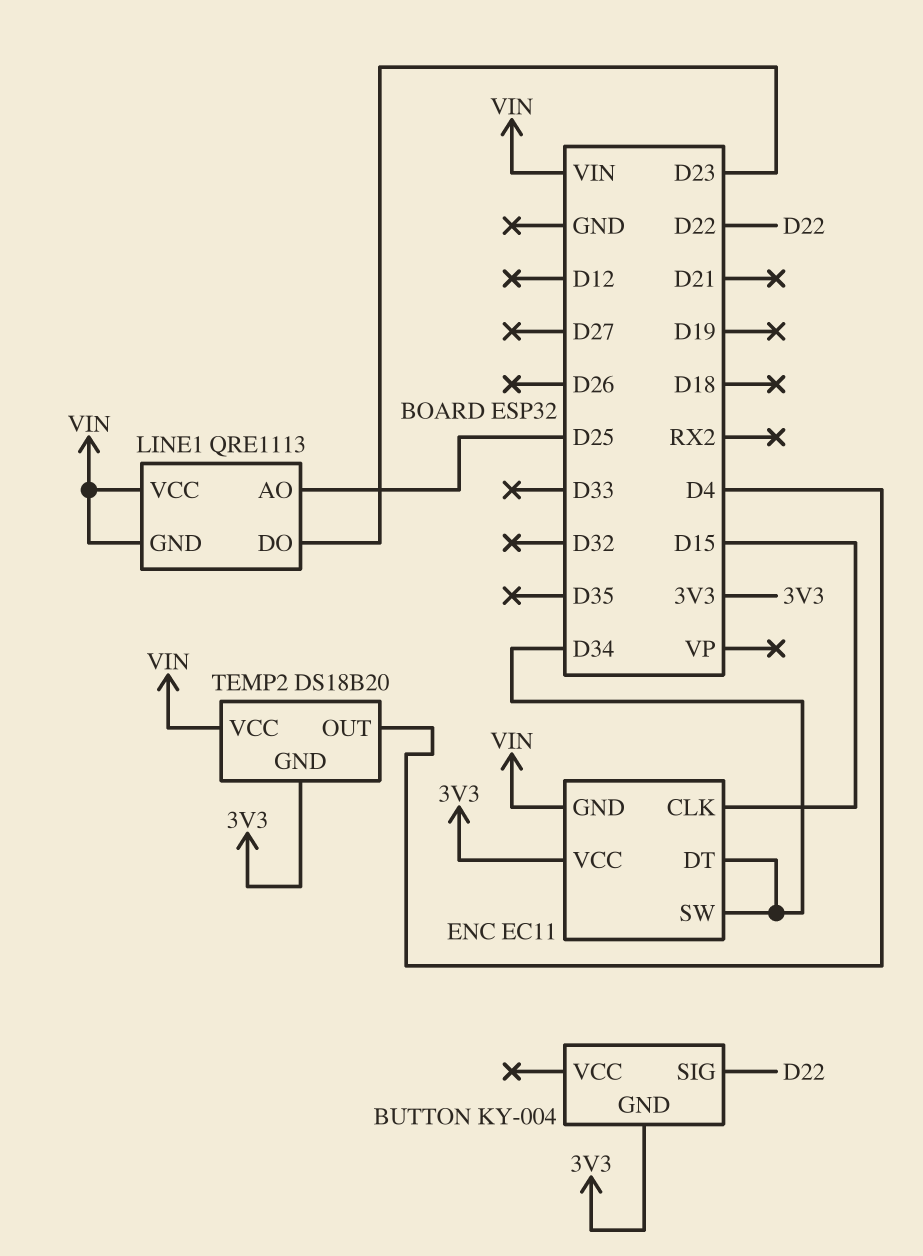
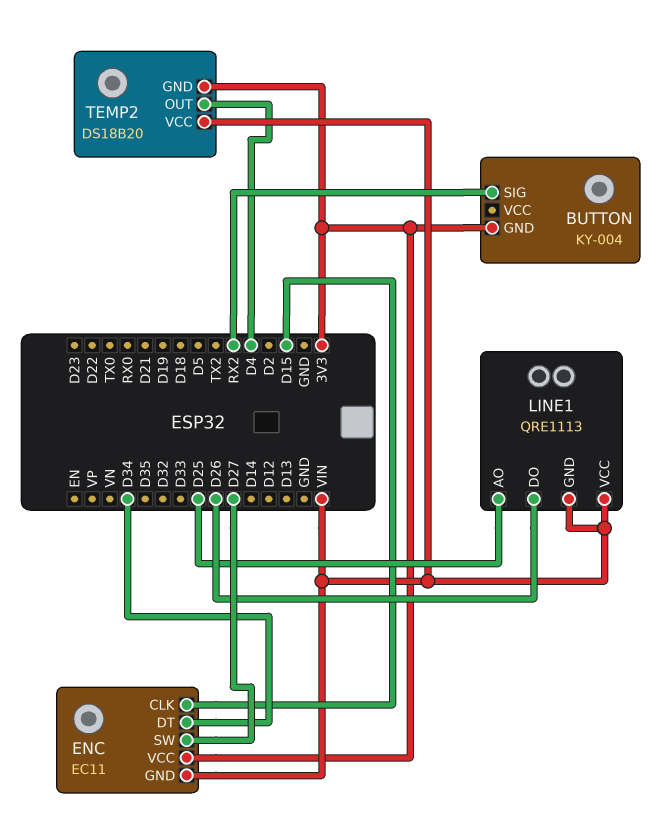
BUTTON pin SIG: D22 -> RX2
ENC pin SW: D34 -> D27
LINE1 pin DO: D23 -> D26

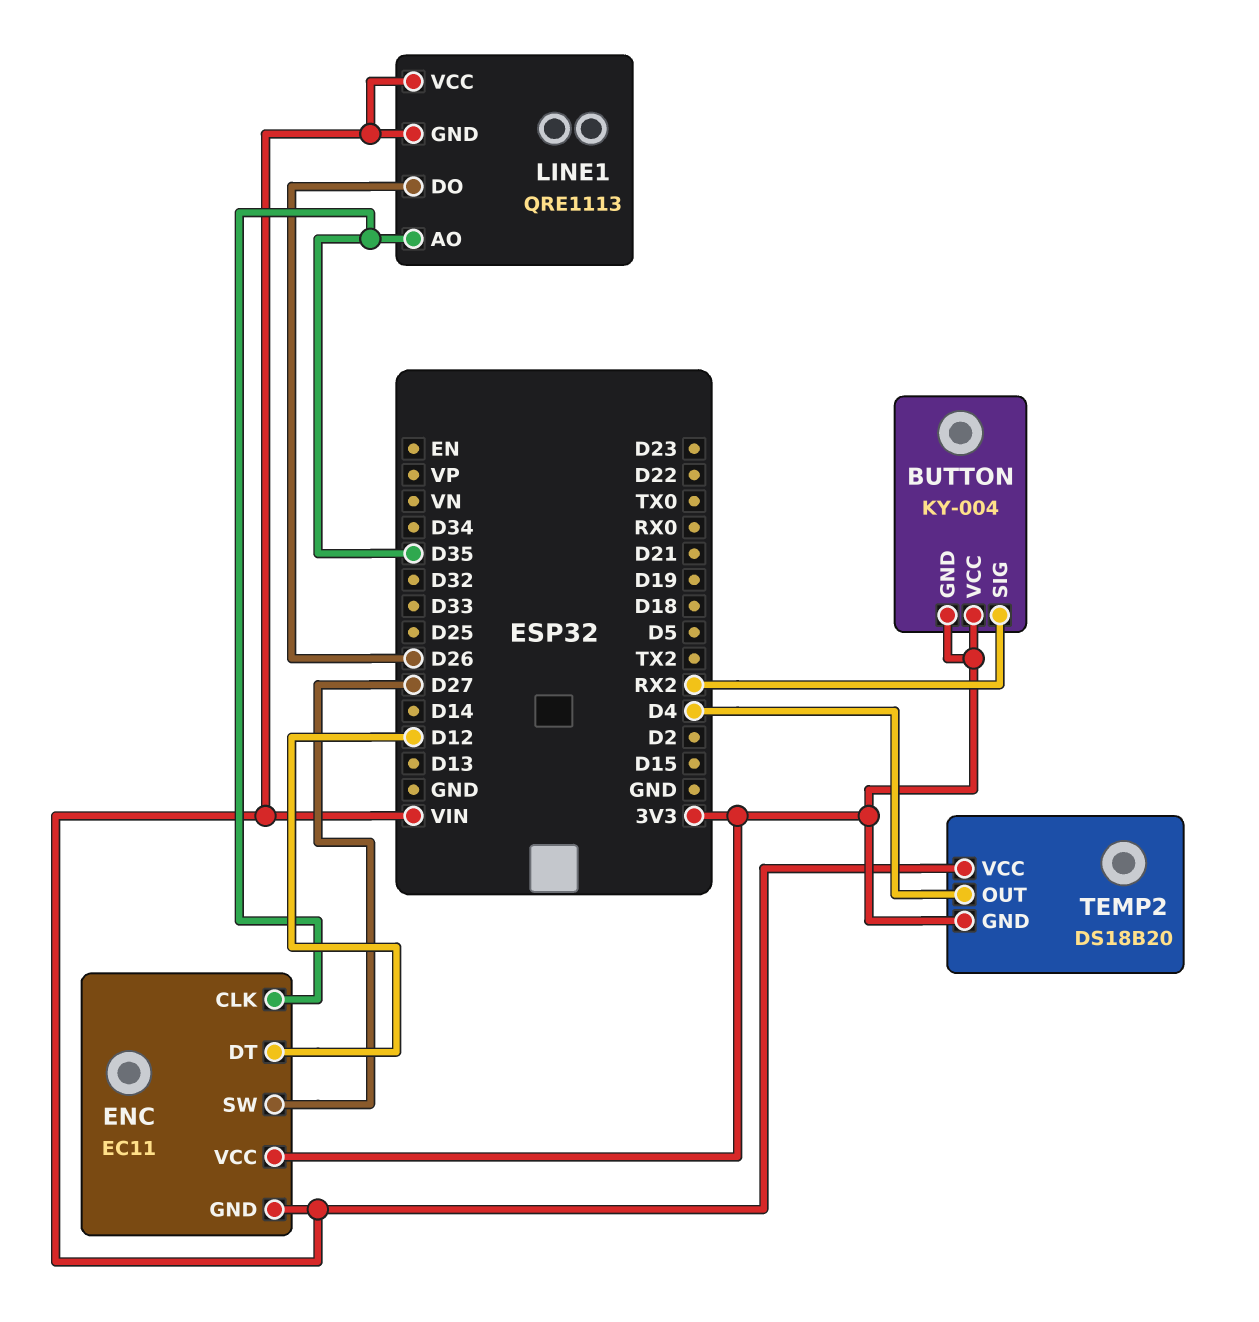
BUTTON pin VCC: none -> 3V3
ENC pin CLK: D15 -> D35
ENC pin DT: D34 -> D12
LINE1 pin AO: D25 -> D35

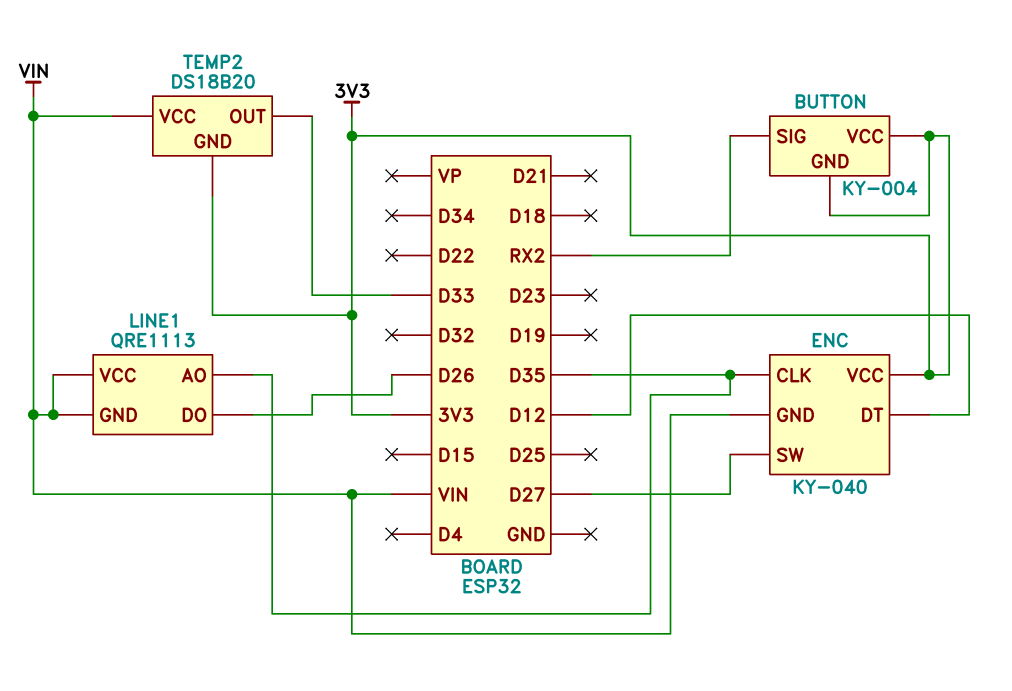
ENC: EC11 -> KY-040
TEMP2 pin OUT: D4 -> D33

